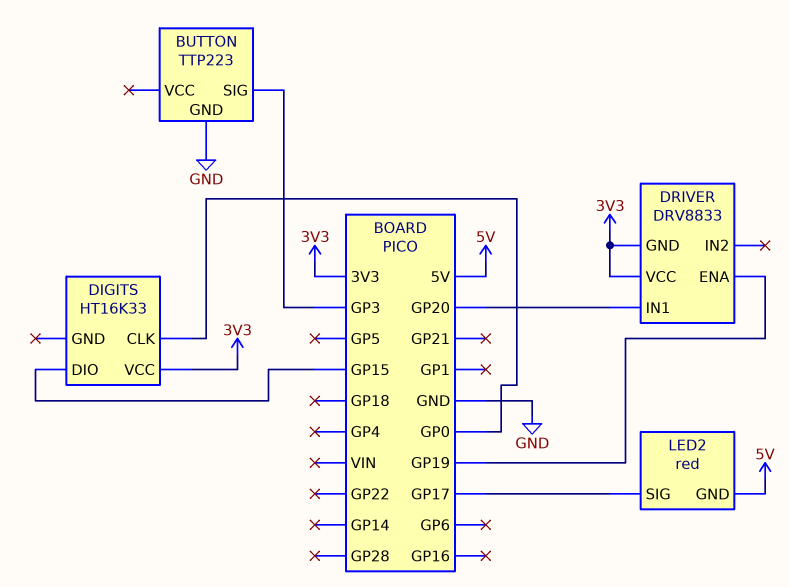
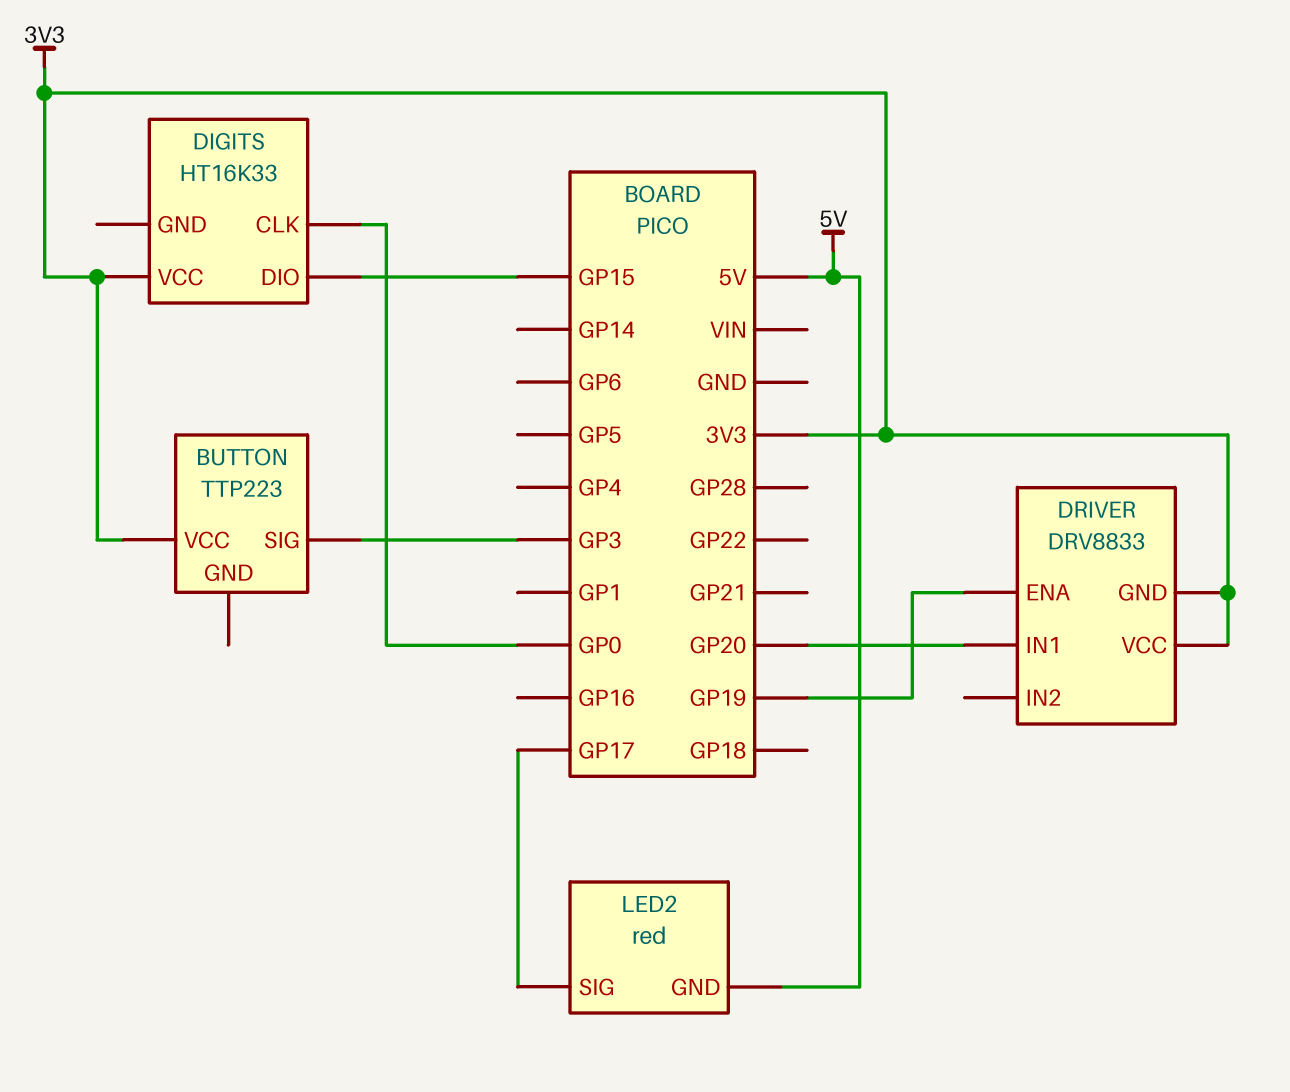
BUTTON pin GND: GND -> none
BUTTON pin VCC: none -> 3V3

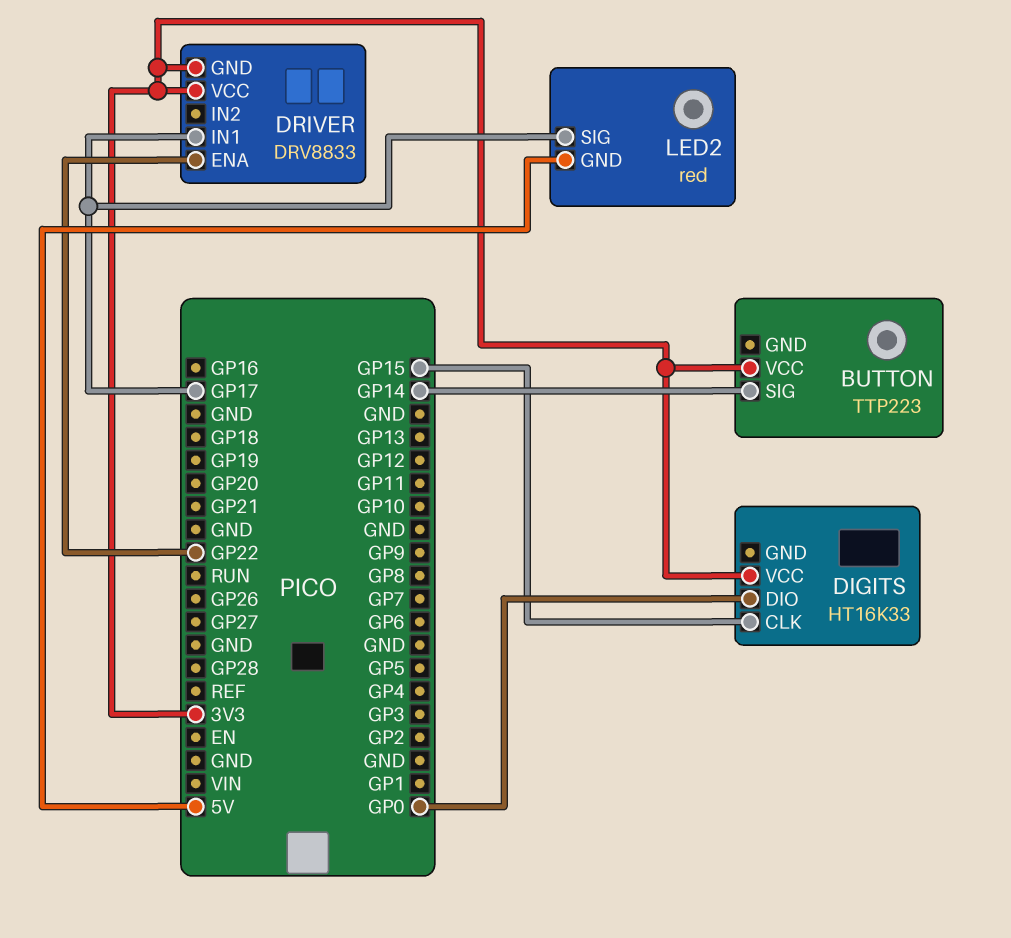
BUTTON pin SIG: GP3 -> GP14
DIGITS pin CLK: GP0 -> GP15
DIGITS pin DIO: GP15 -> GP0
DRIVER pin ENA: GP19 -> GP22
DRIVER pin IN1: GP20 -> GP17

